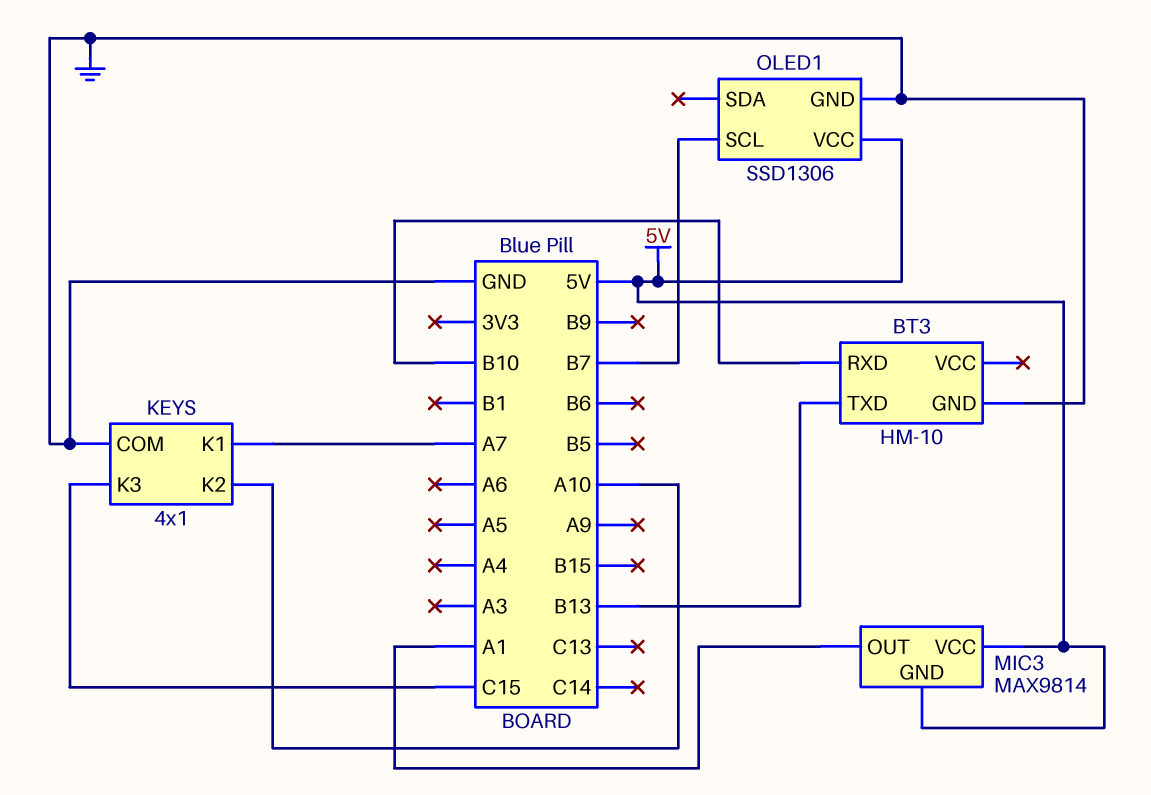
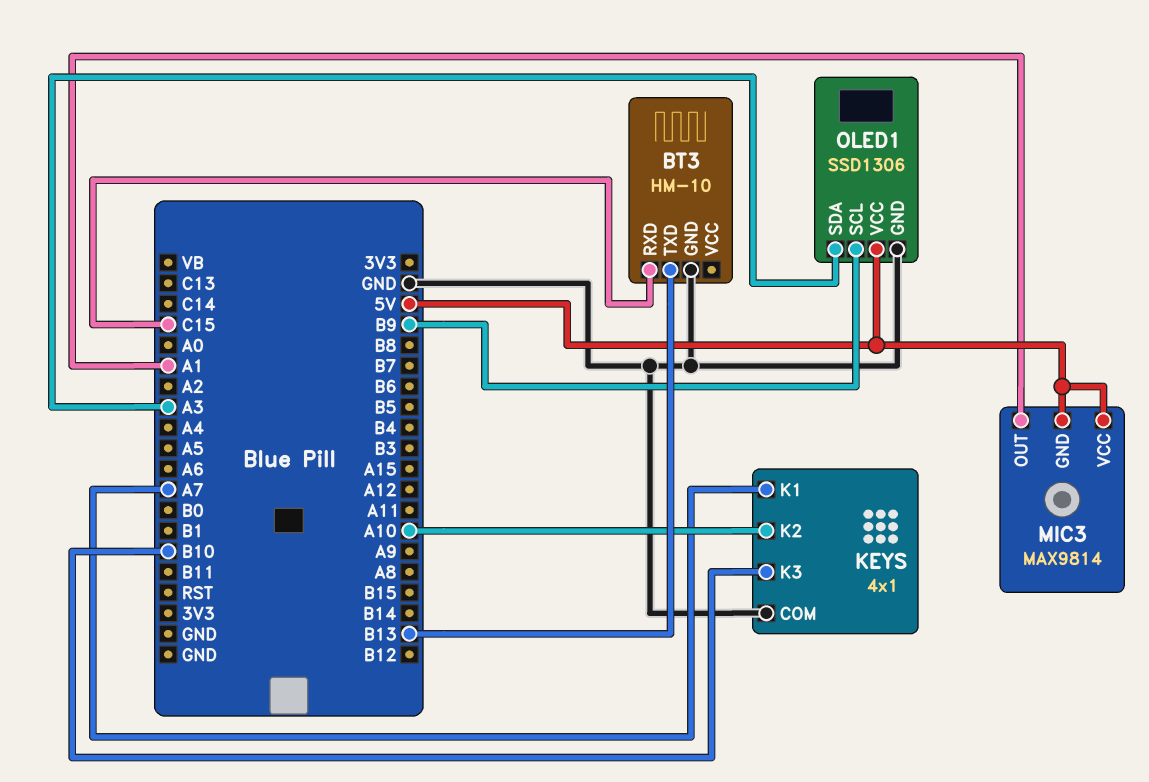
BT3 pin RXD: B10 -> C15
KEYS pin K3: C15 -> B10
OLED1 pin SCL: B7 -> B9
OLED1 pin SDA: none -> A3

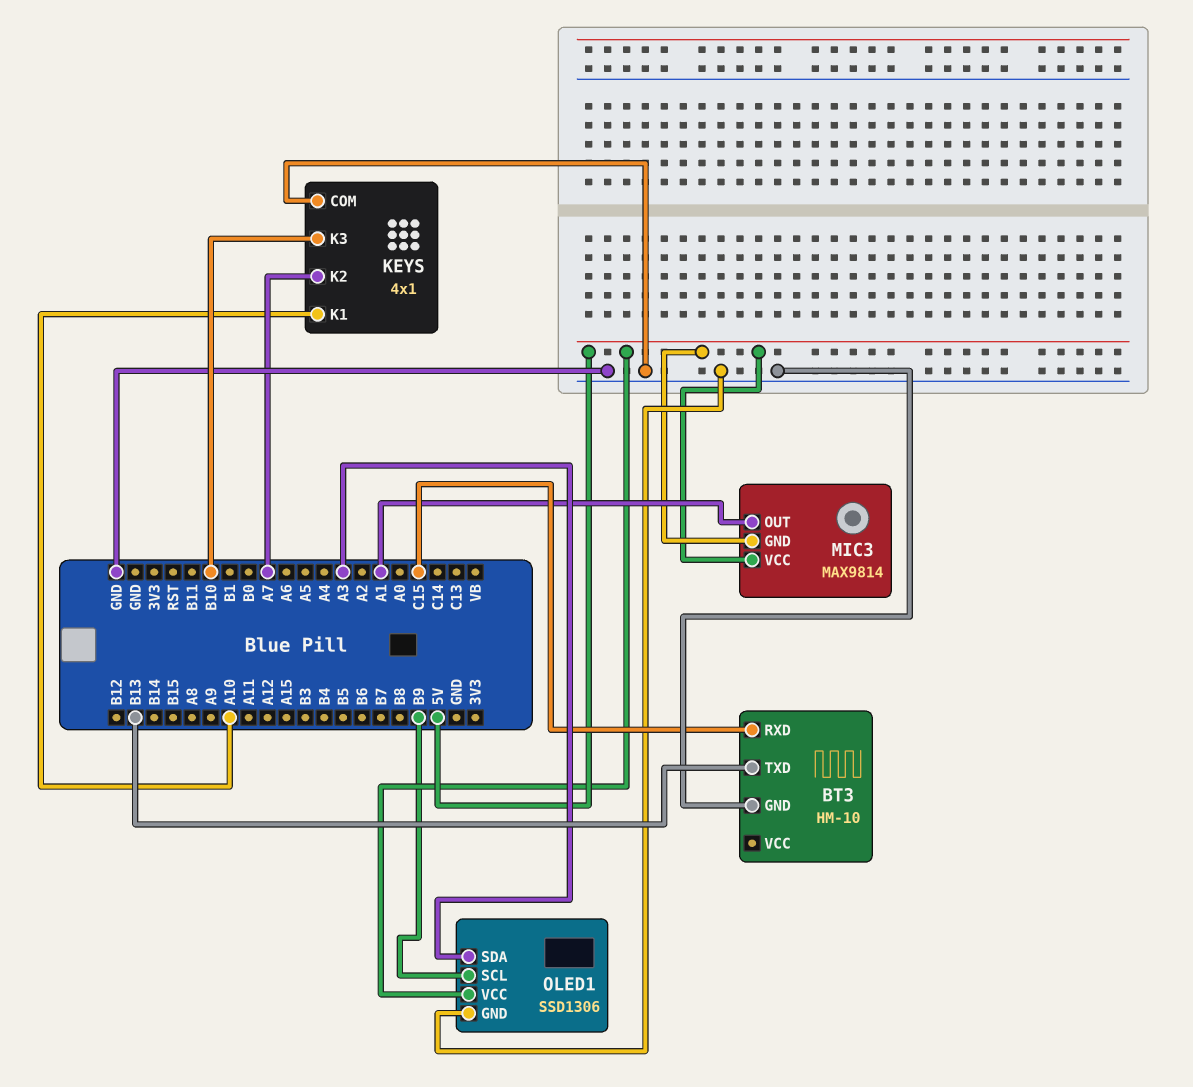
KEYS pin K1: A7 -> A10
KEYS pin K2: A10 -> A7

